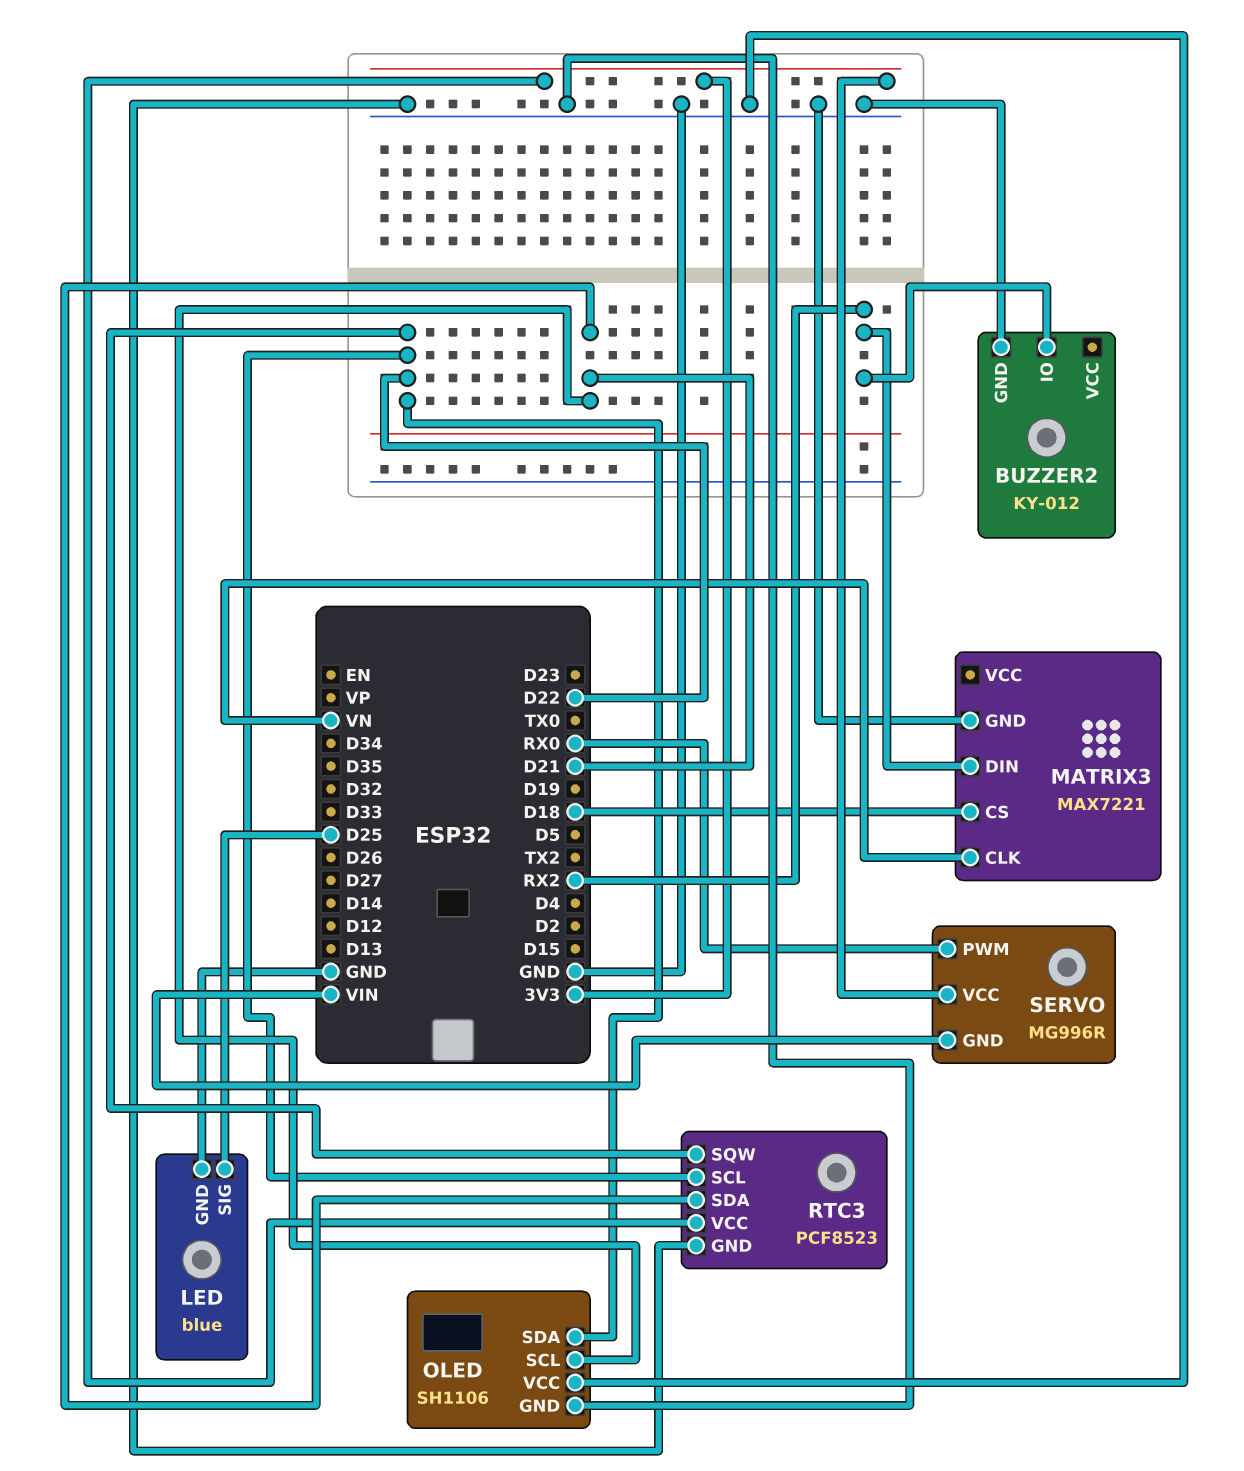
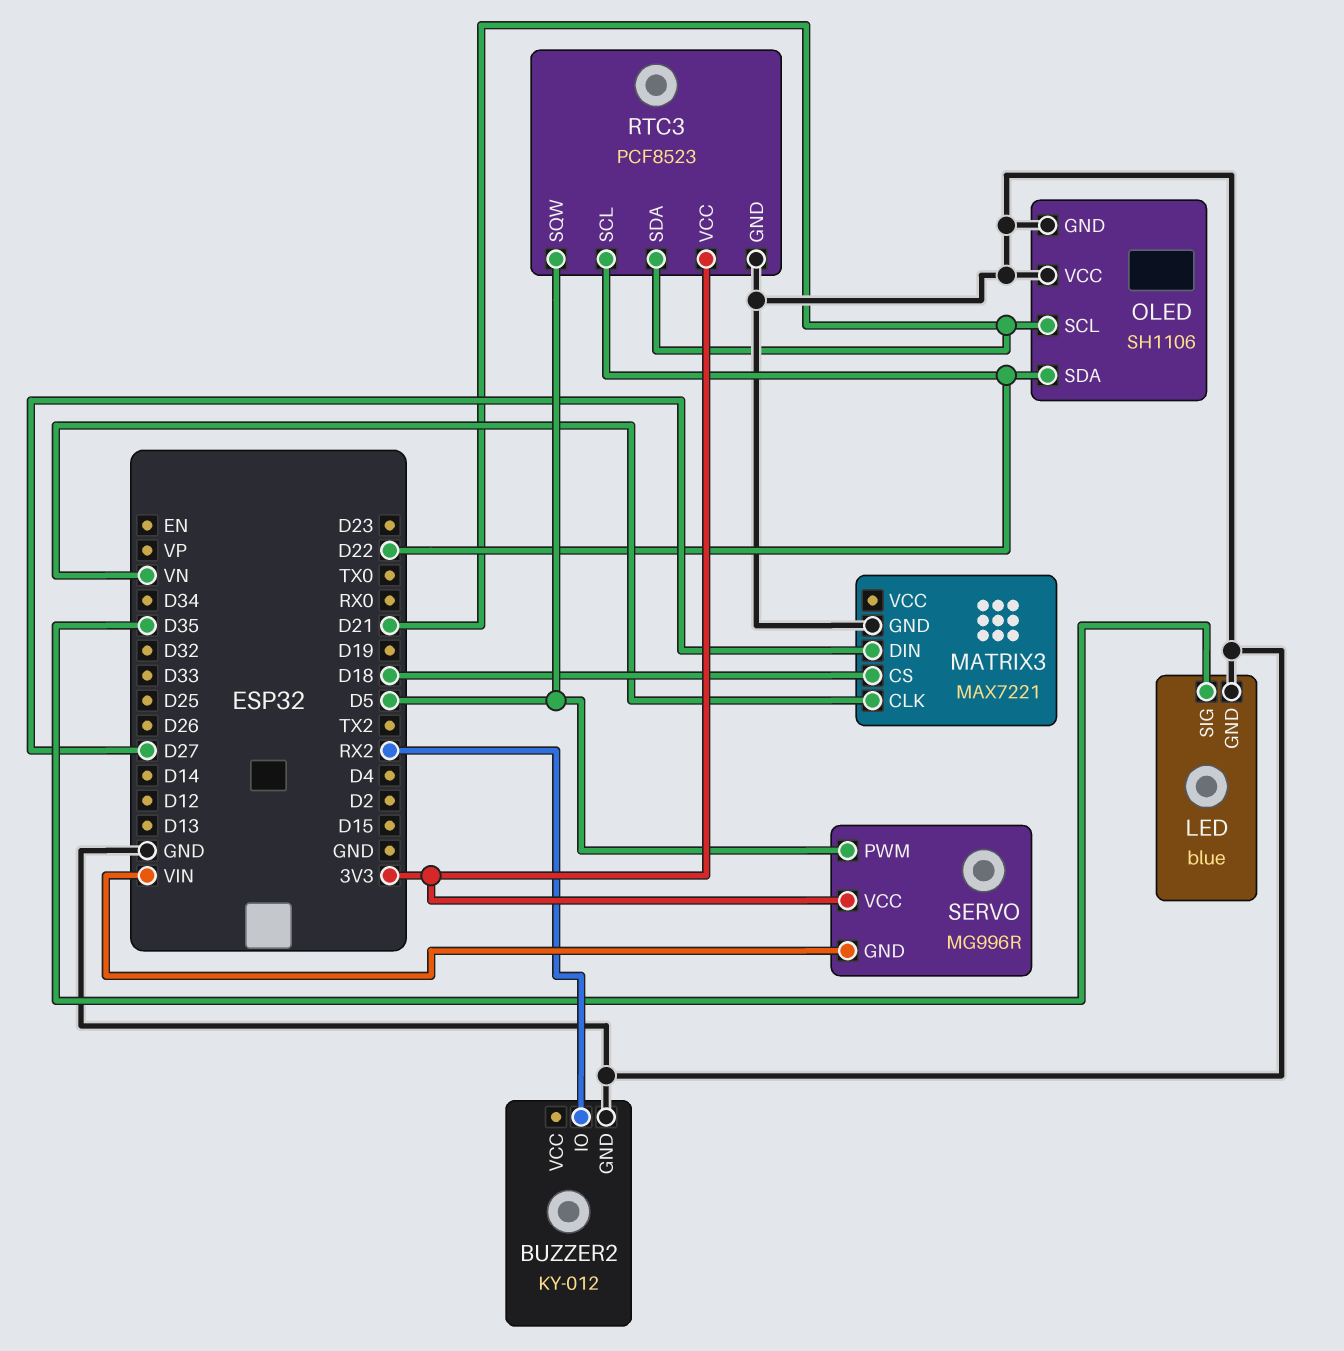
LED pin SIG: D25 -> D35
MATRIX3 pin DIN: RX2 -> D27
RTC3 pin SQW: D22 -> D5
SERVO pin PWM: RX0 -> D5

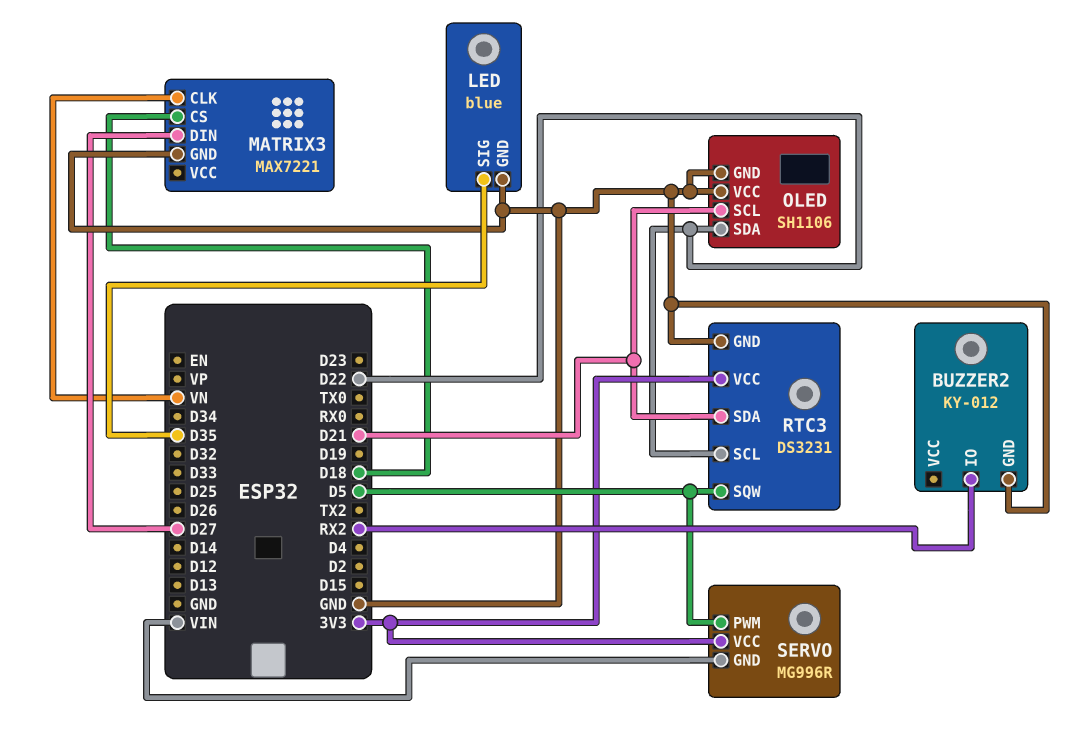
RTC3: PCF8523 -> DS3231

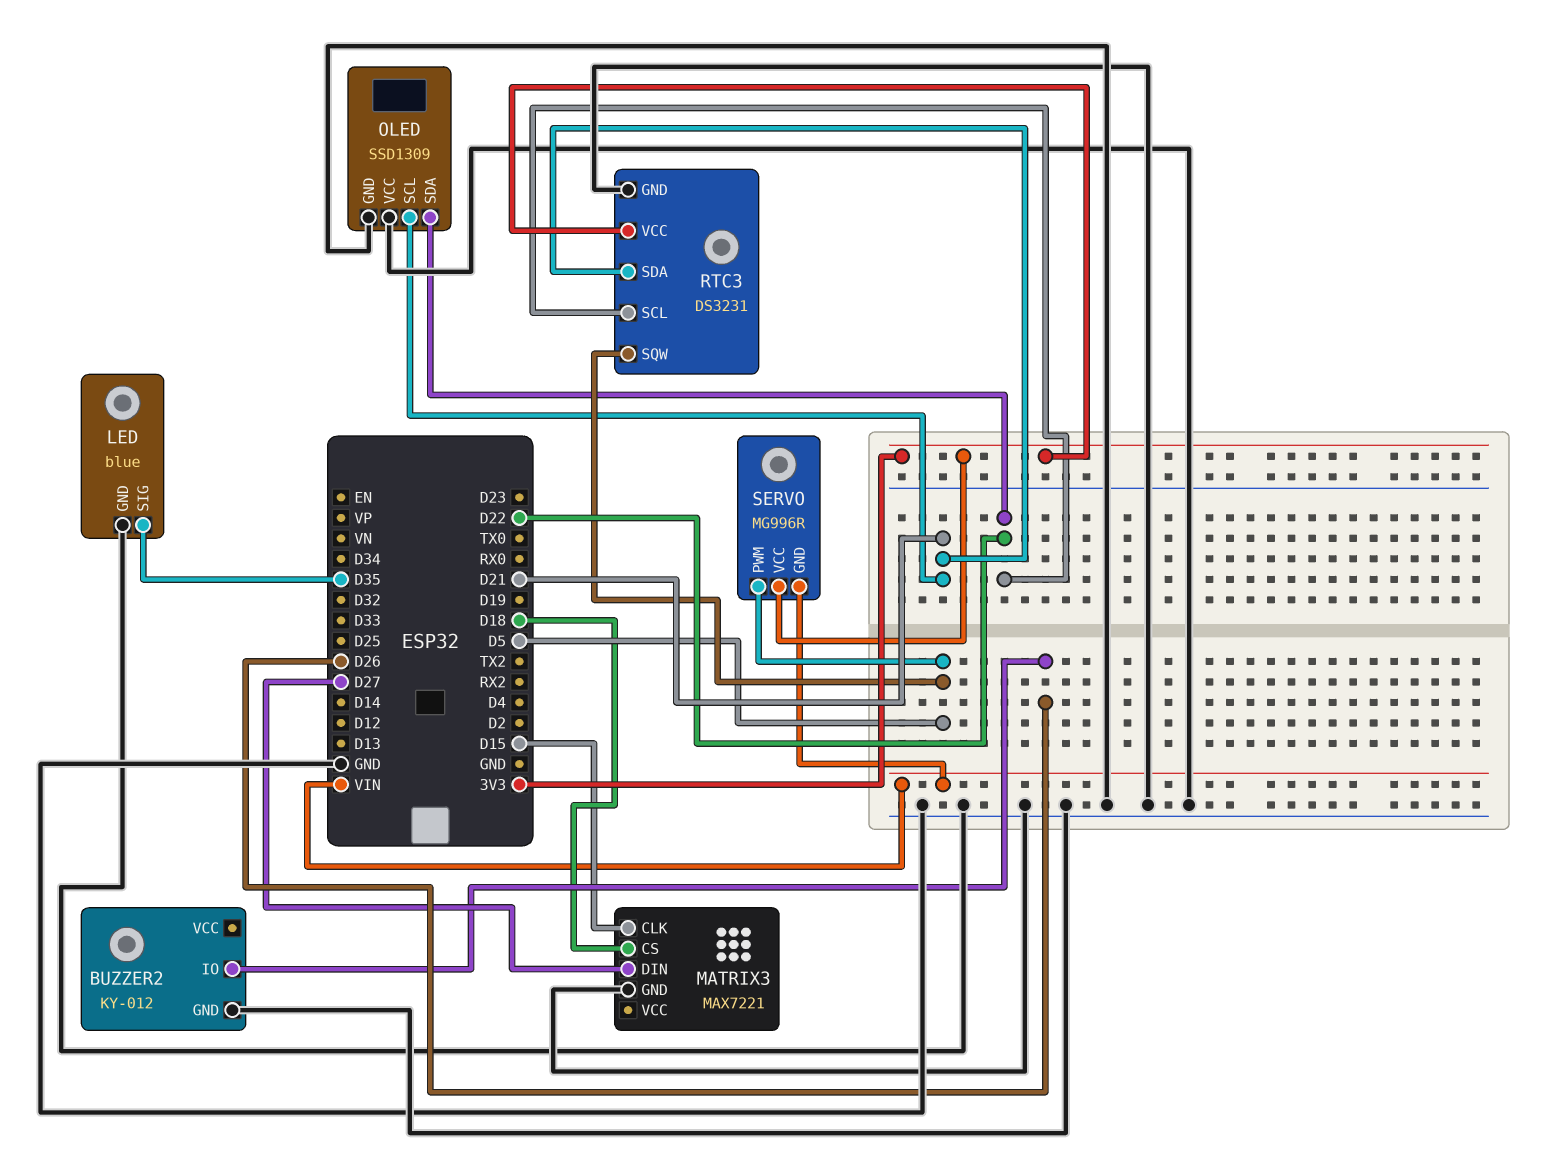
BUZZER2 pin IO: RX2 -> D26
MATRIX3 pin CLK: VN -> D15
OLED: SH1106 -> SSD1309

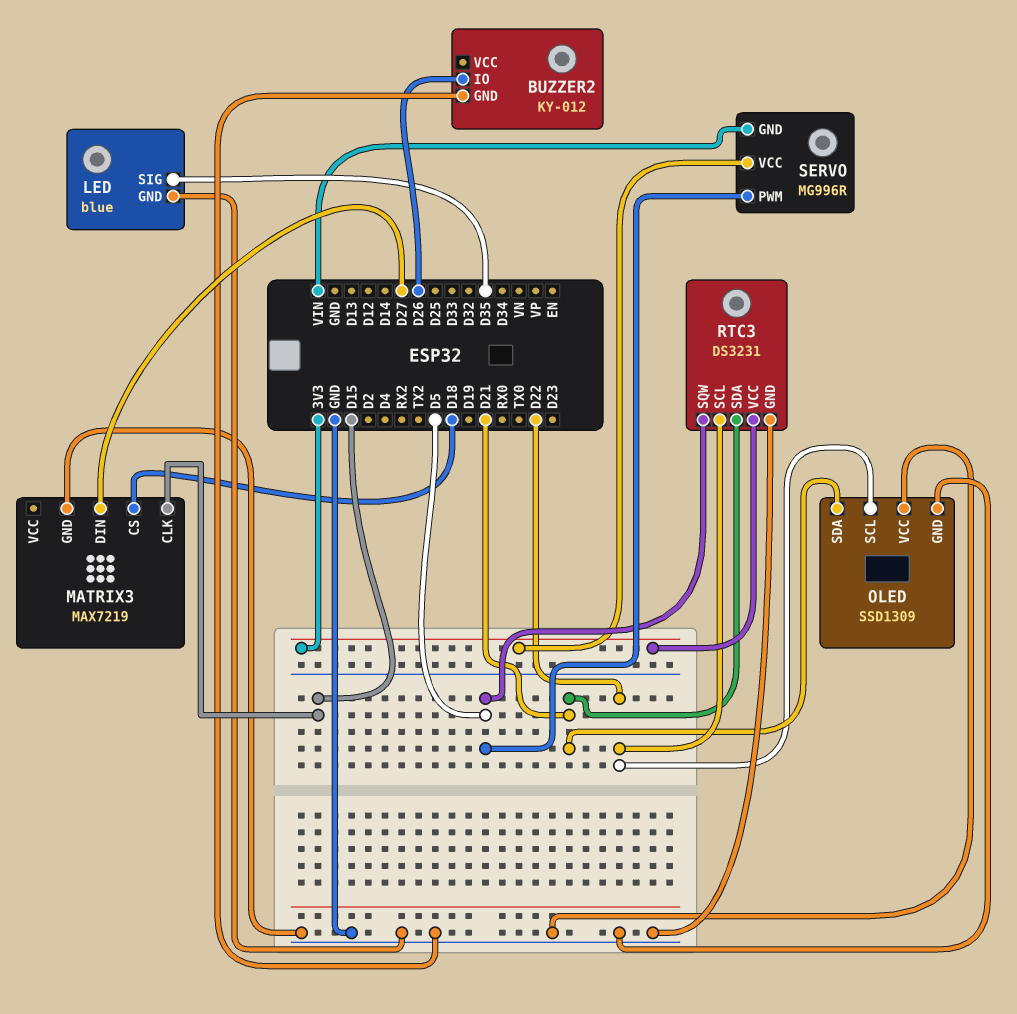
MATRIX3: MAX7221 -> MAX7219
OLED pin SCL: D21 -> D22
OLED pin SDA: D22 -> D21

